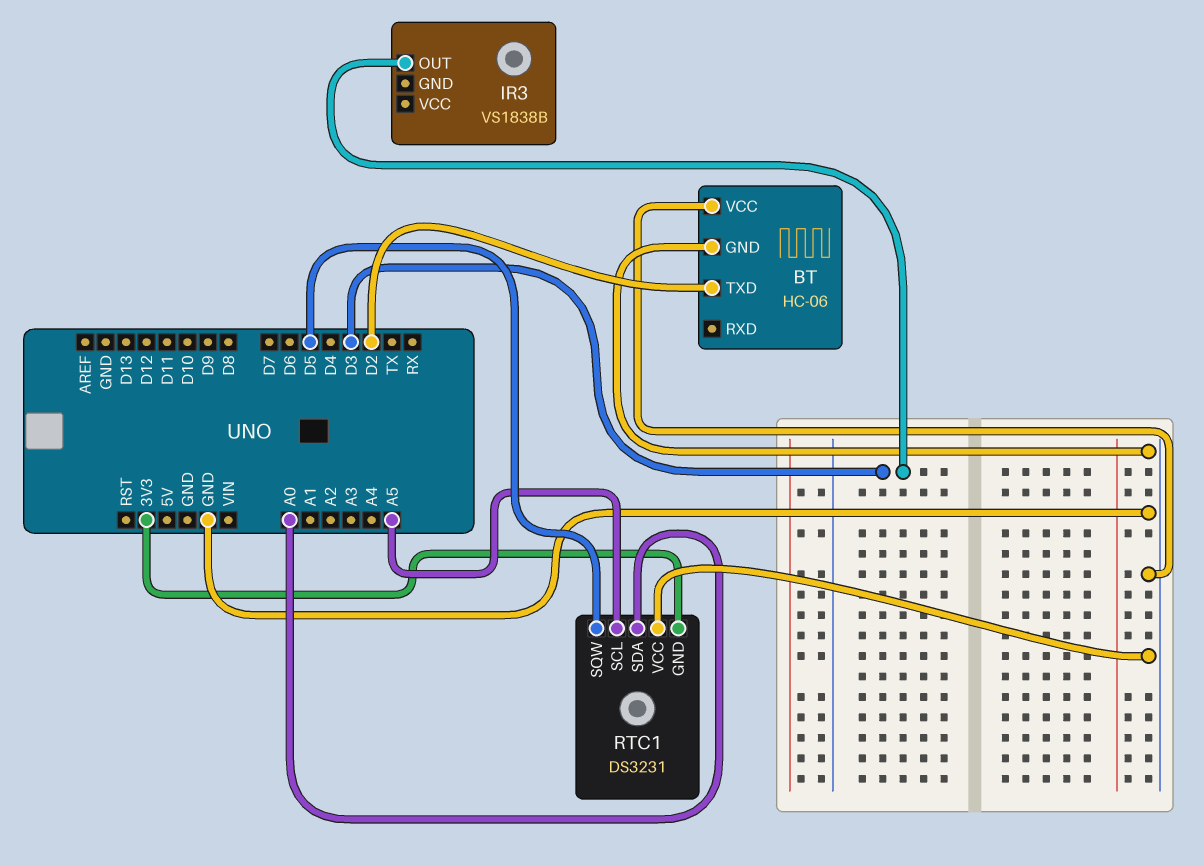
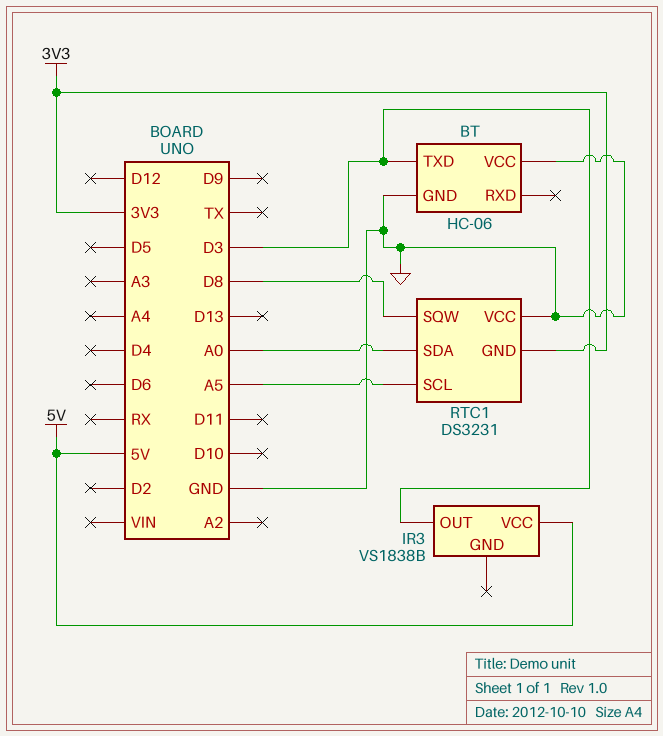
BT pin TXD: D2 -> D3
IR3 pin VCC: none -> 5V
RTC1 pin SQW: D5 -> D8

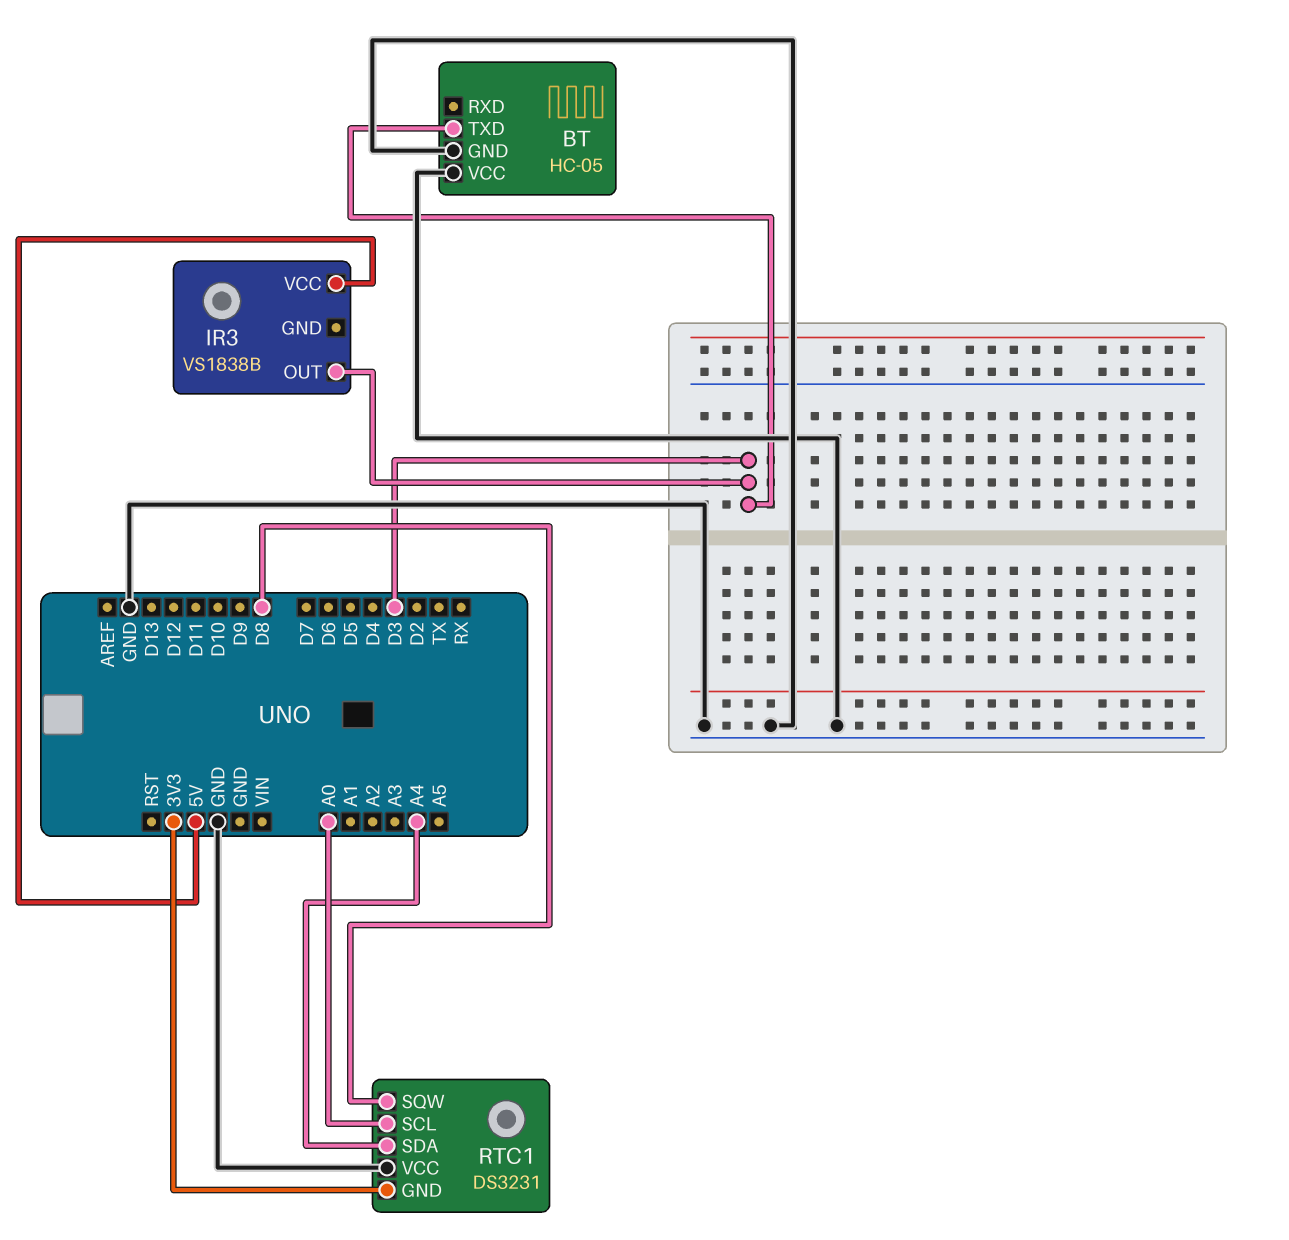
BT: HC-06 -> HC-05
RTC1 pin SCL: A5 -> A0
RTC1 pin SDA: A0 -> A4

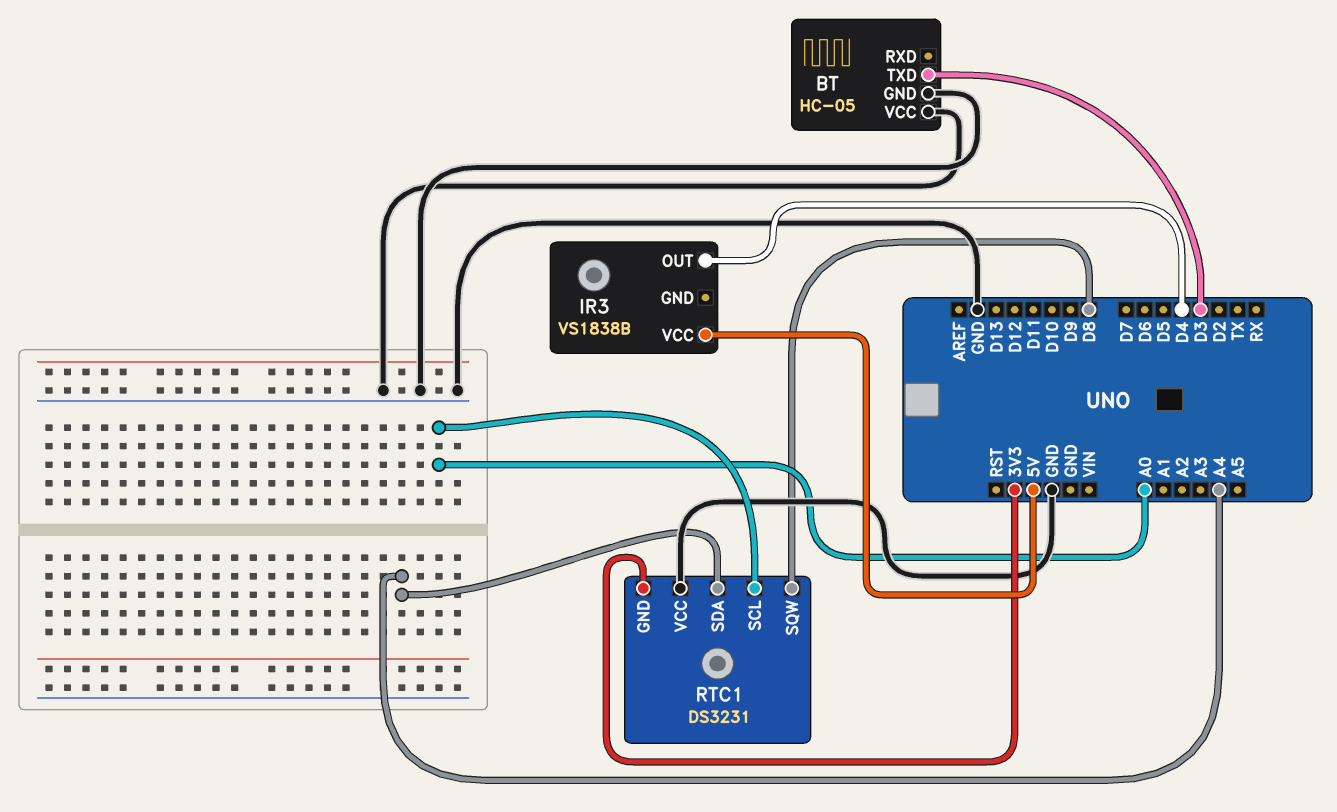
IR3 pin OUT: D3 -> D4

